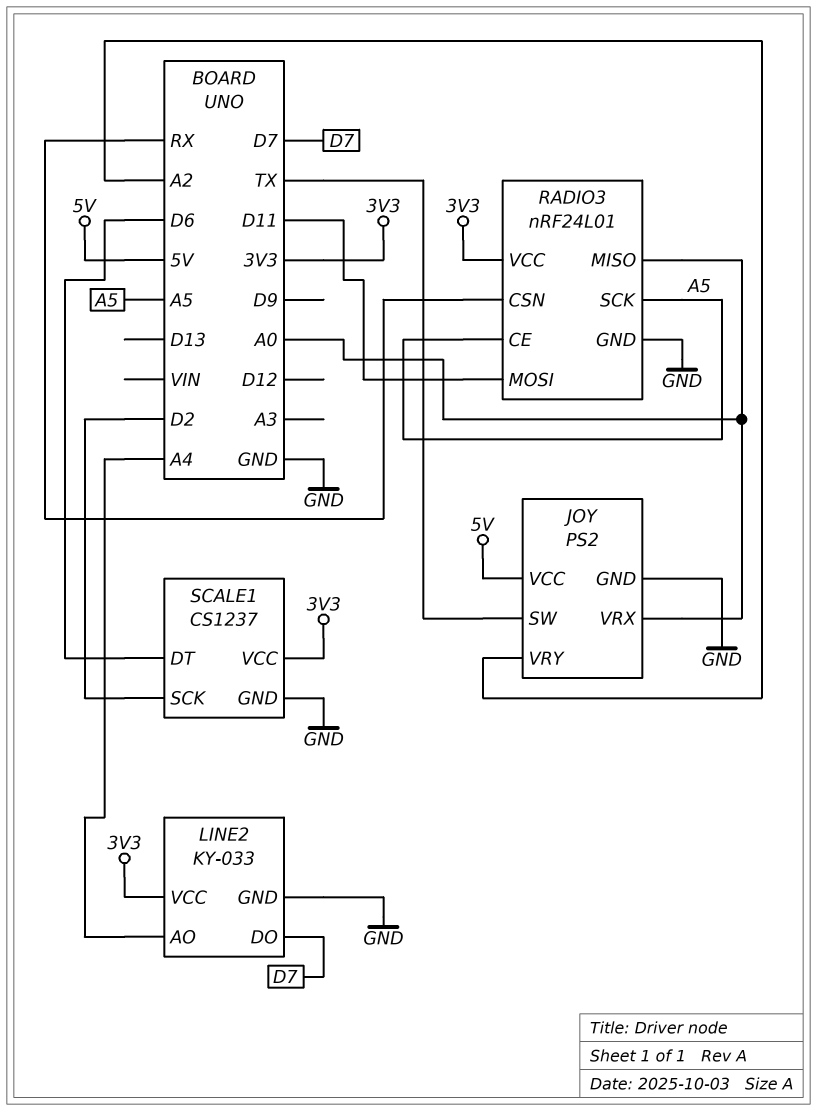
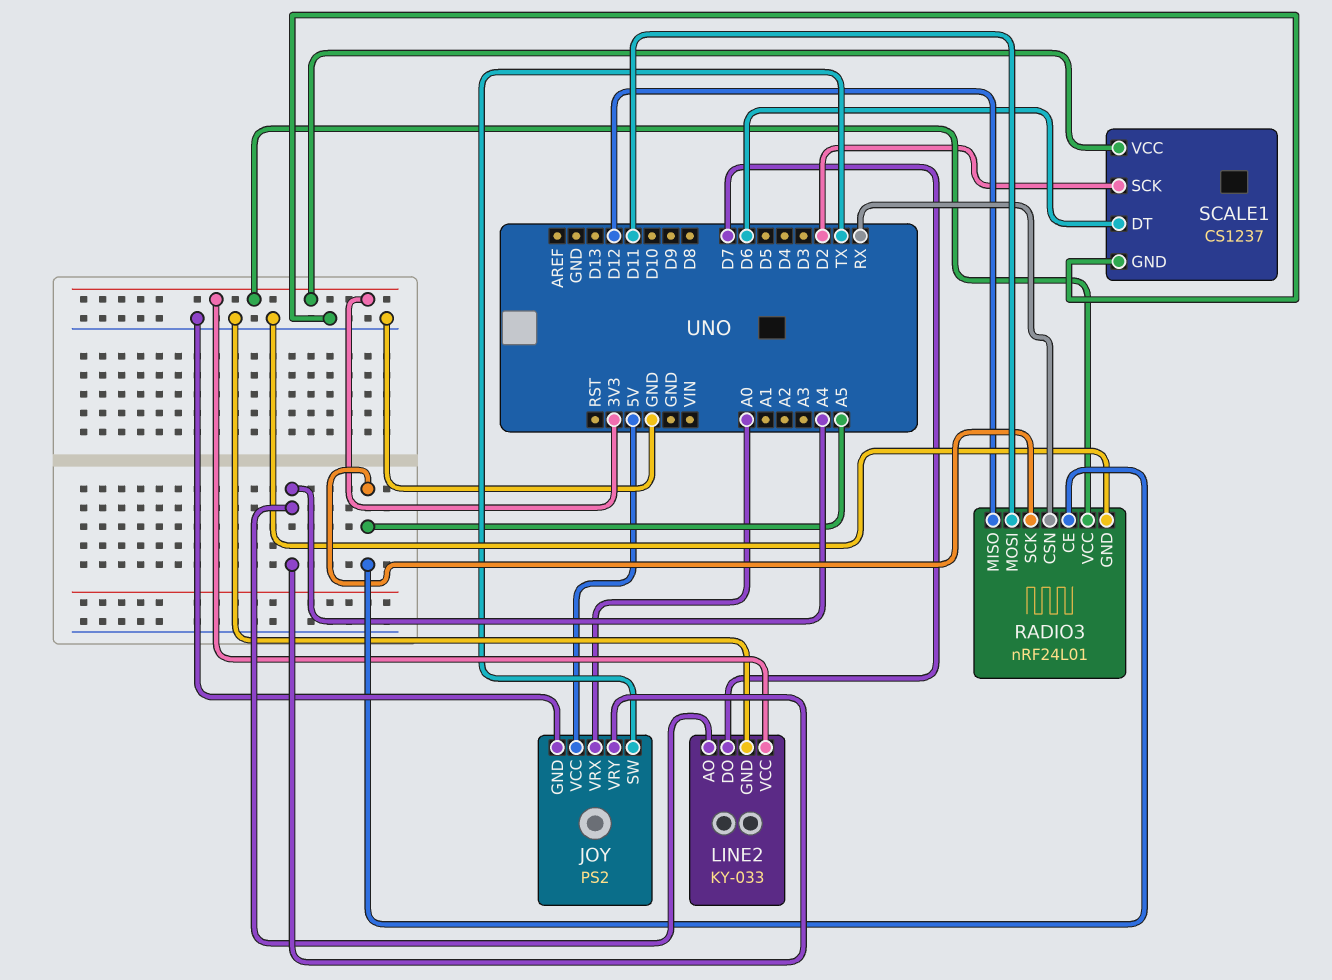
JOY pin VRY: A2 -> A4
RADIO3 pin MISO: A0 -> D12

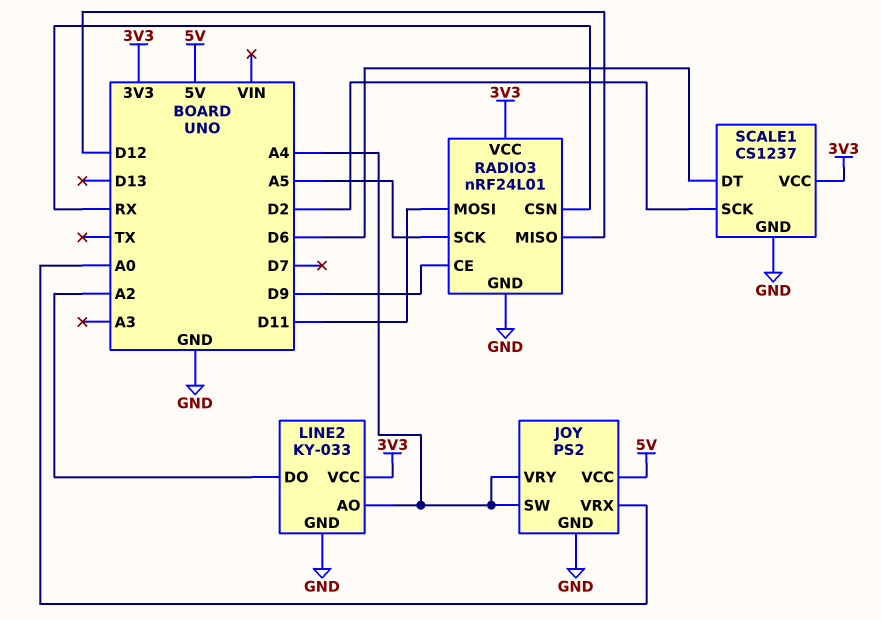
JOY pin SW: TX -> A4
LINE2 pin DO: D7 -> A2
RADIO3 pin CE: A5 -> D9

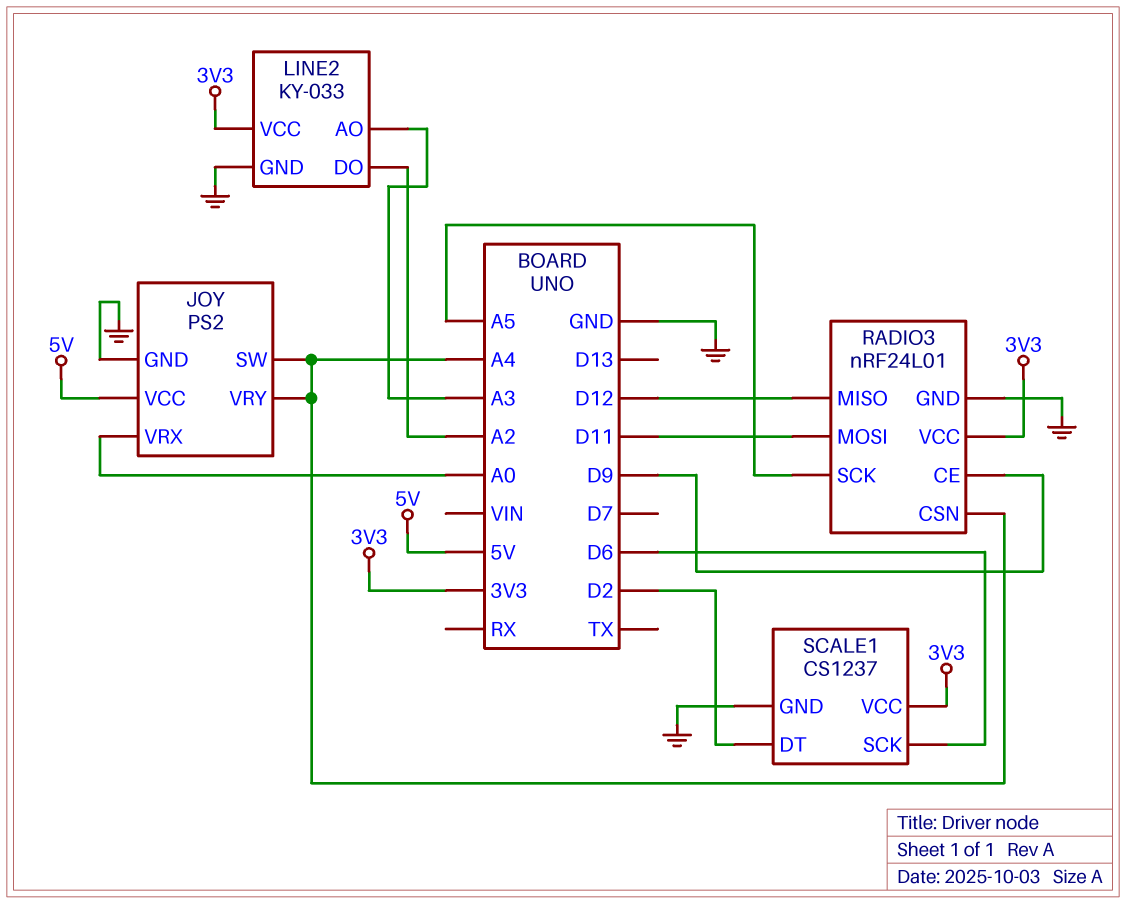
LINE2 pin AO: A4 -> A3
RADIO3 pin CSN: RX -> A4
SCALE1 pin DT: D6 -> D2
SCALE1 pin SCK: D2 -> D6

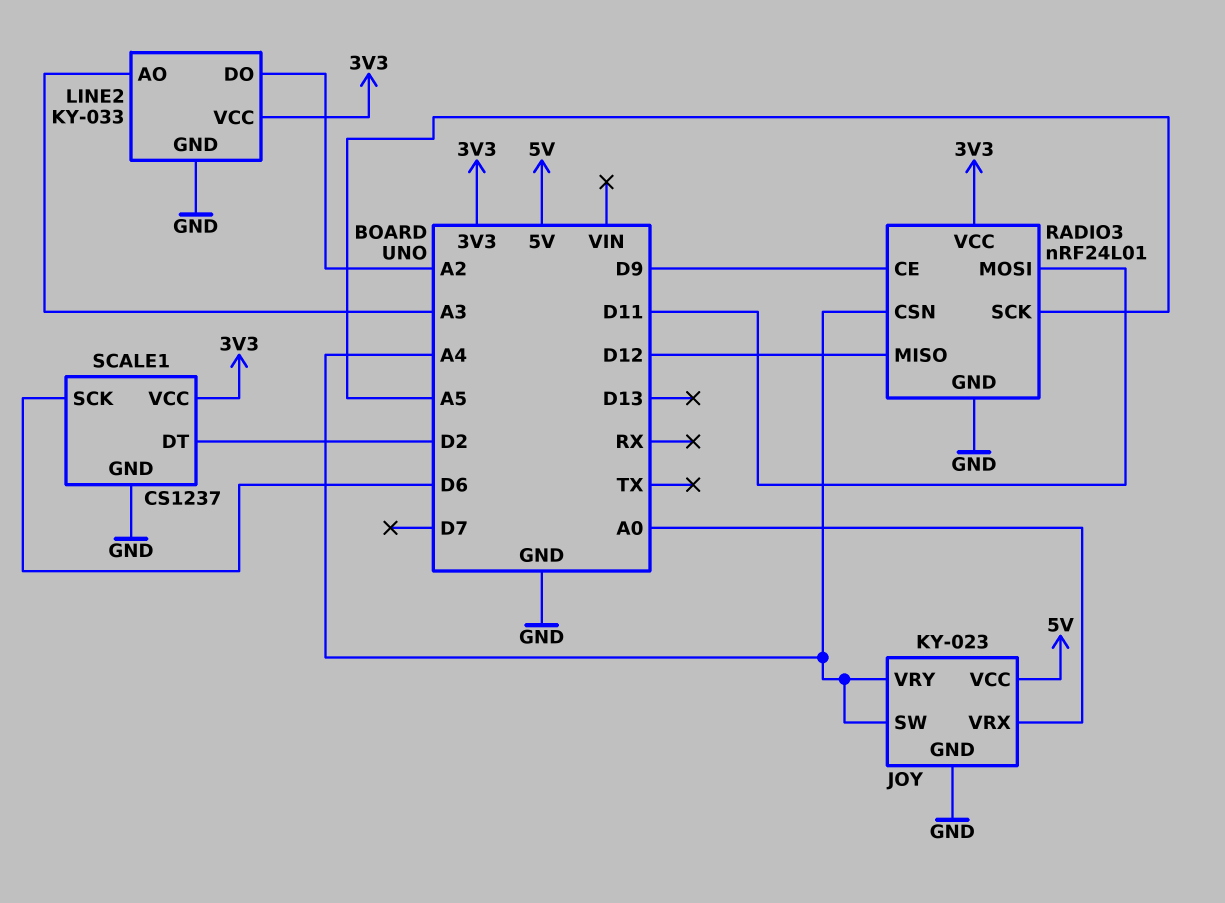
JOY: PS2 -> KY-023

